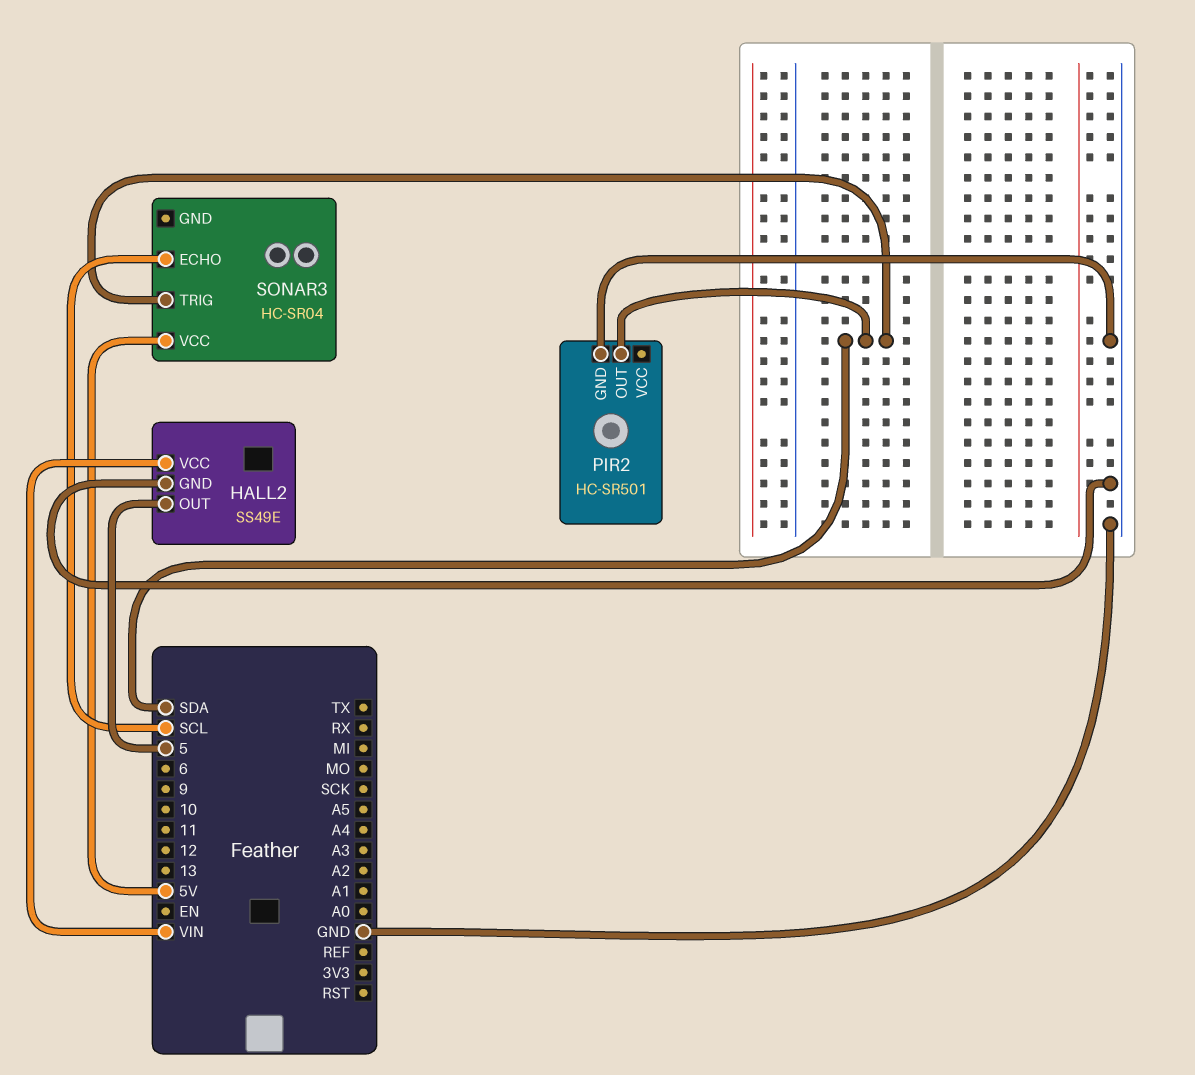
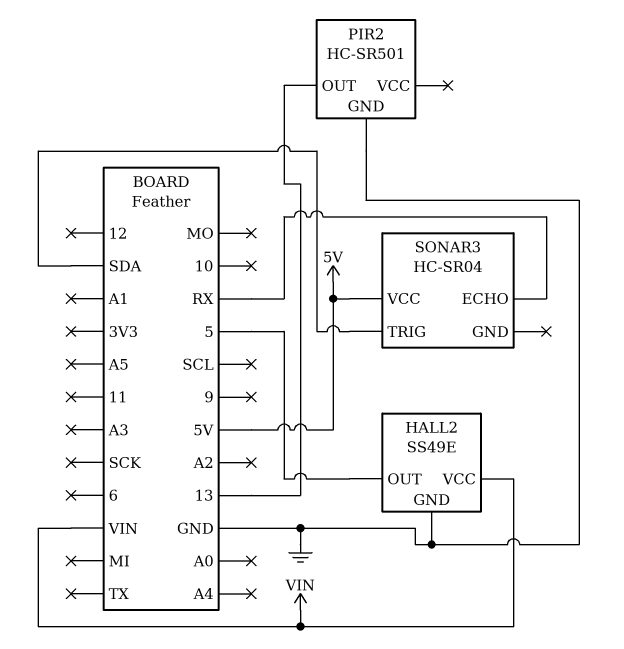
PIR2 pin OUT: SDA -> 13
SONAR3 pin ECHO: SCL -> RX

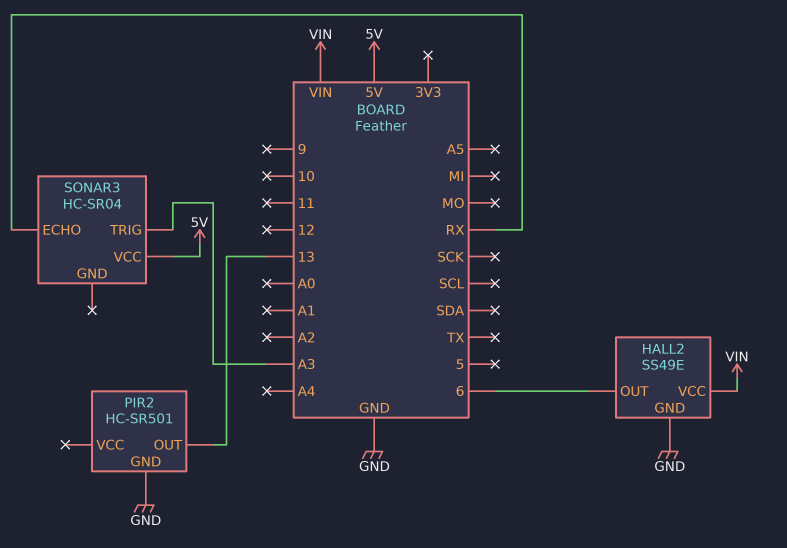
HALL2 pin OUT: 5 -> 6
SONAR3 pin TRIG: SDA -> A3

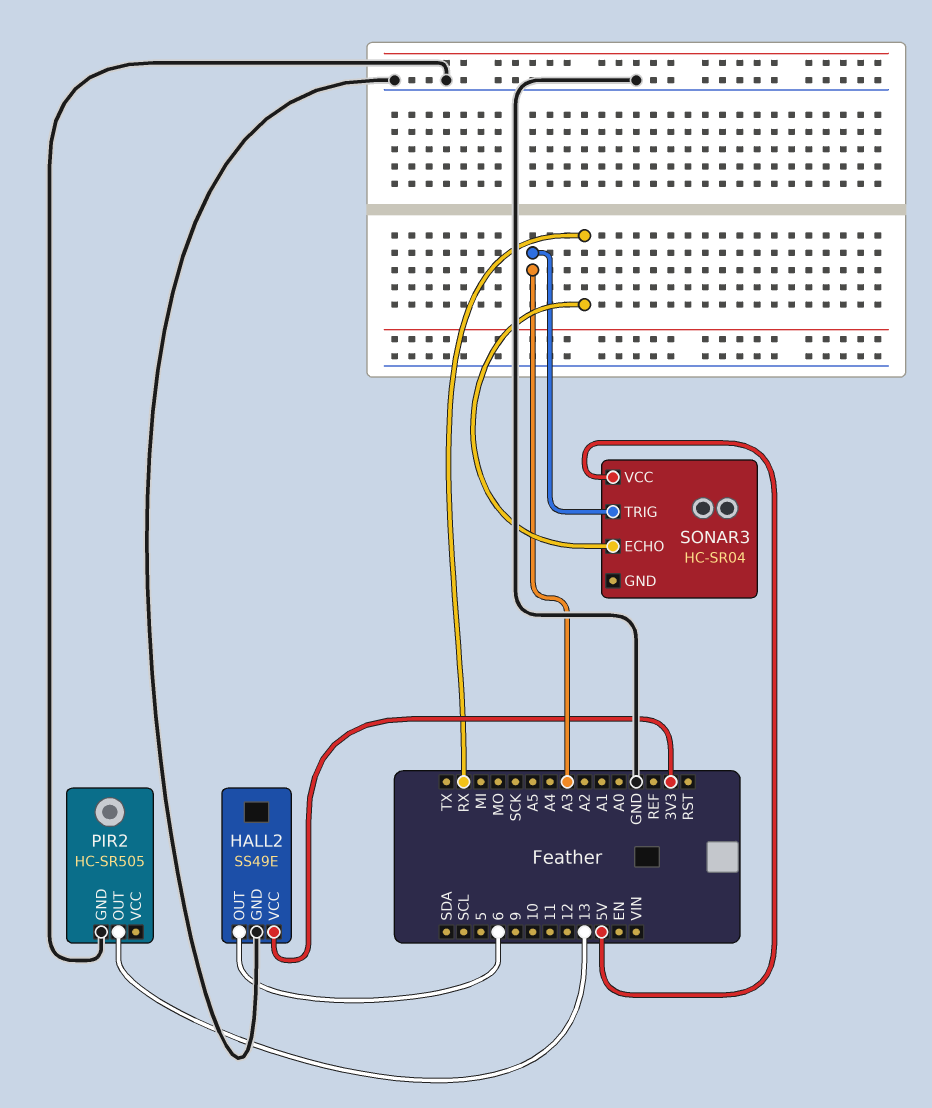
HALL2 pin VCC: VIN -> 3V3
PIR2: HC-SR501 -> HC-SR505

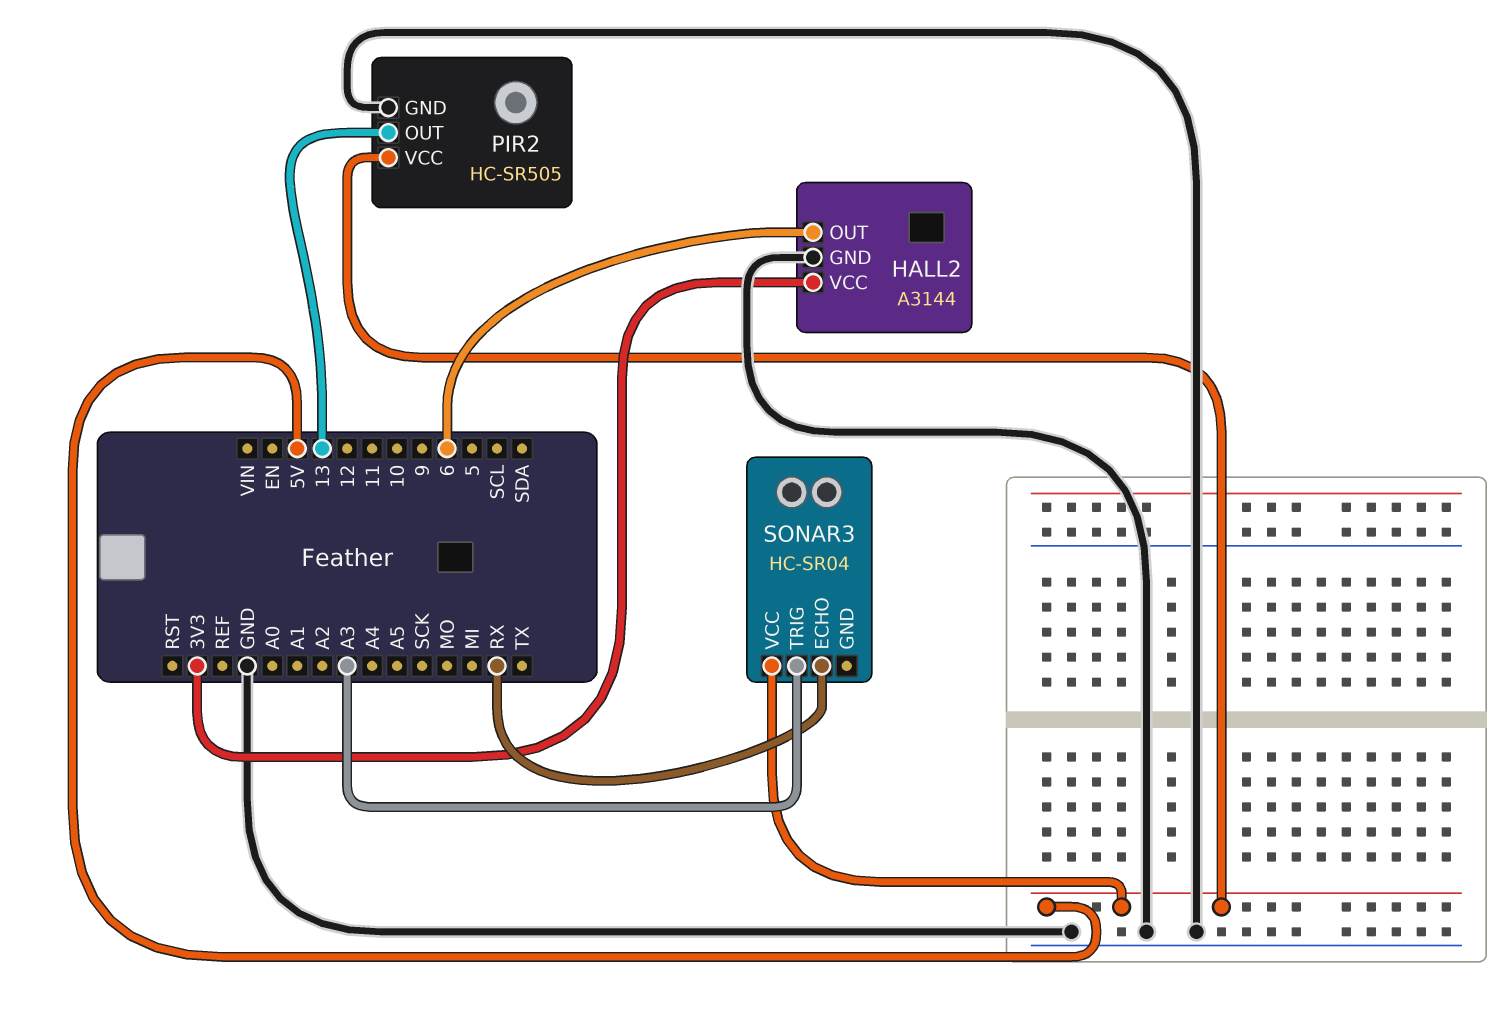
HALL2: SS49E -> A3144
PIR2 pin VCC: none -> 5V

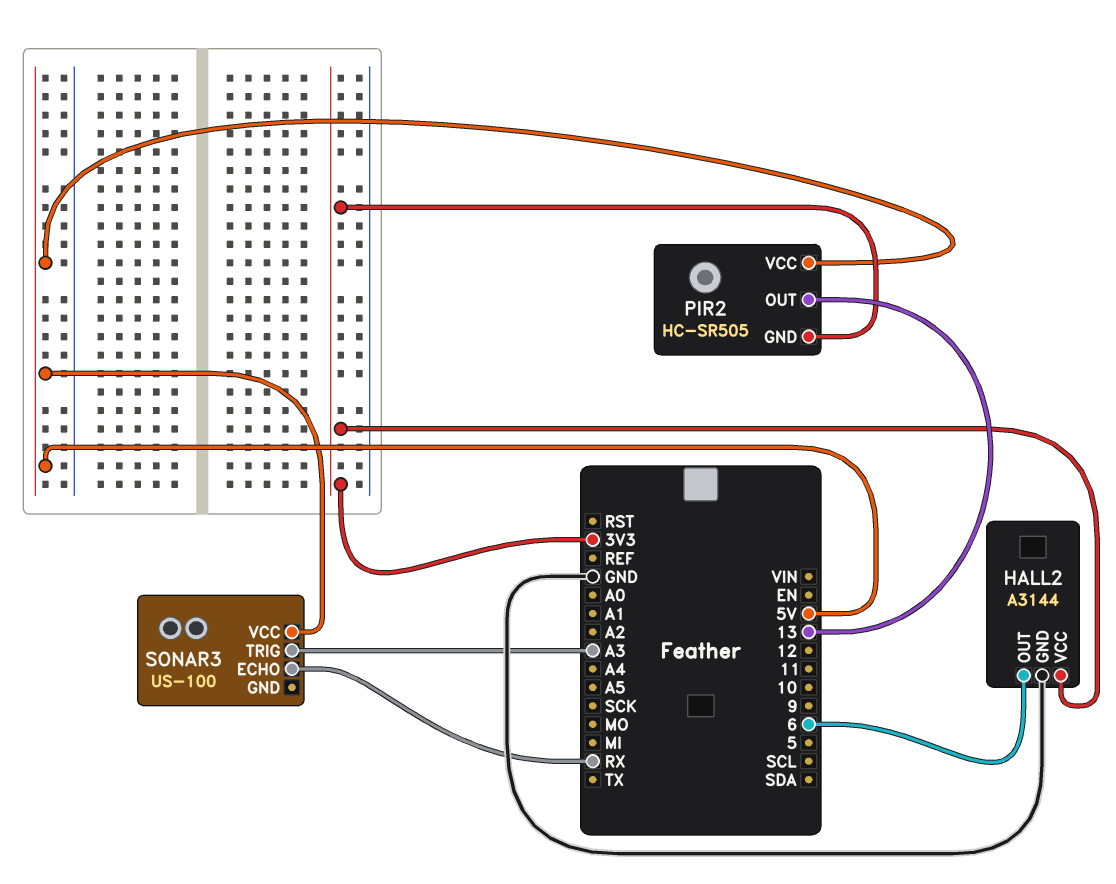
PIR2 pin GND: GND -> 3V3
SONAR3: HC-SR04 -> US-100

